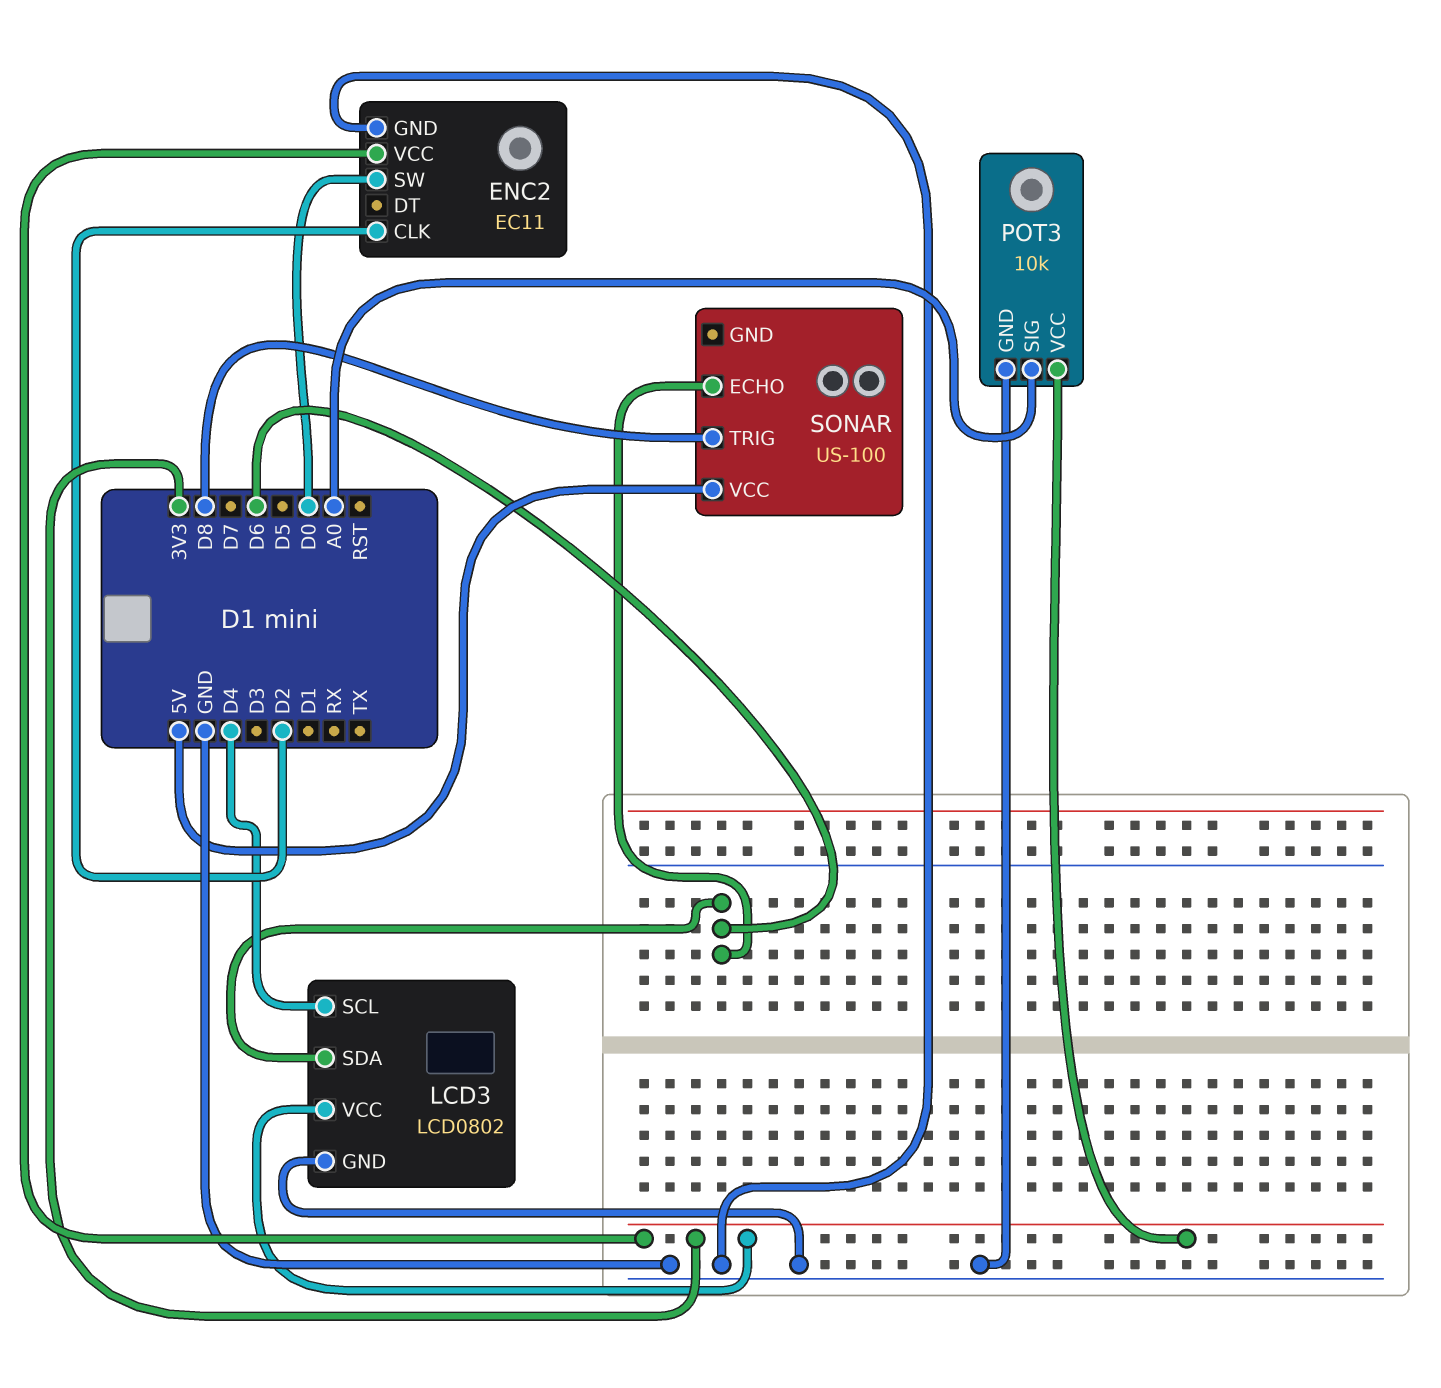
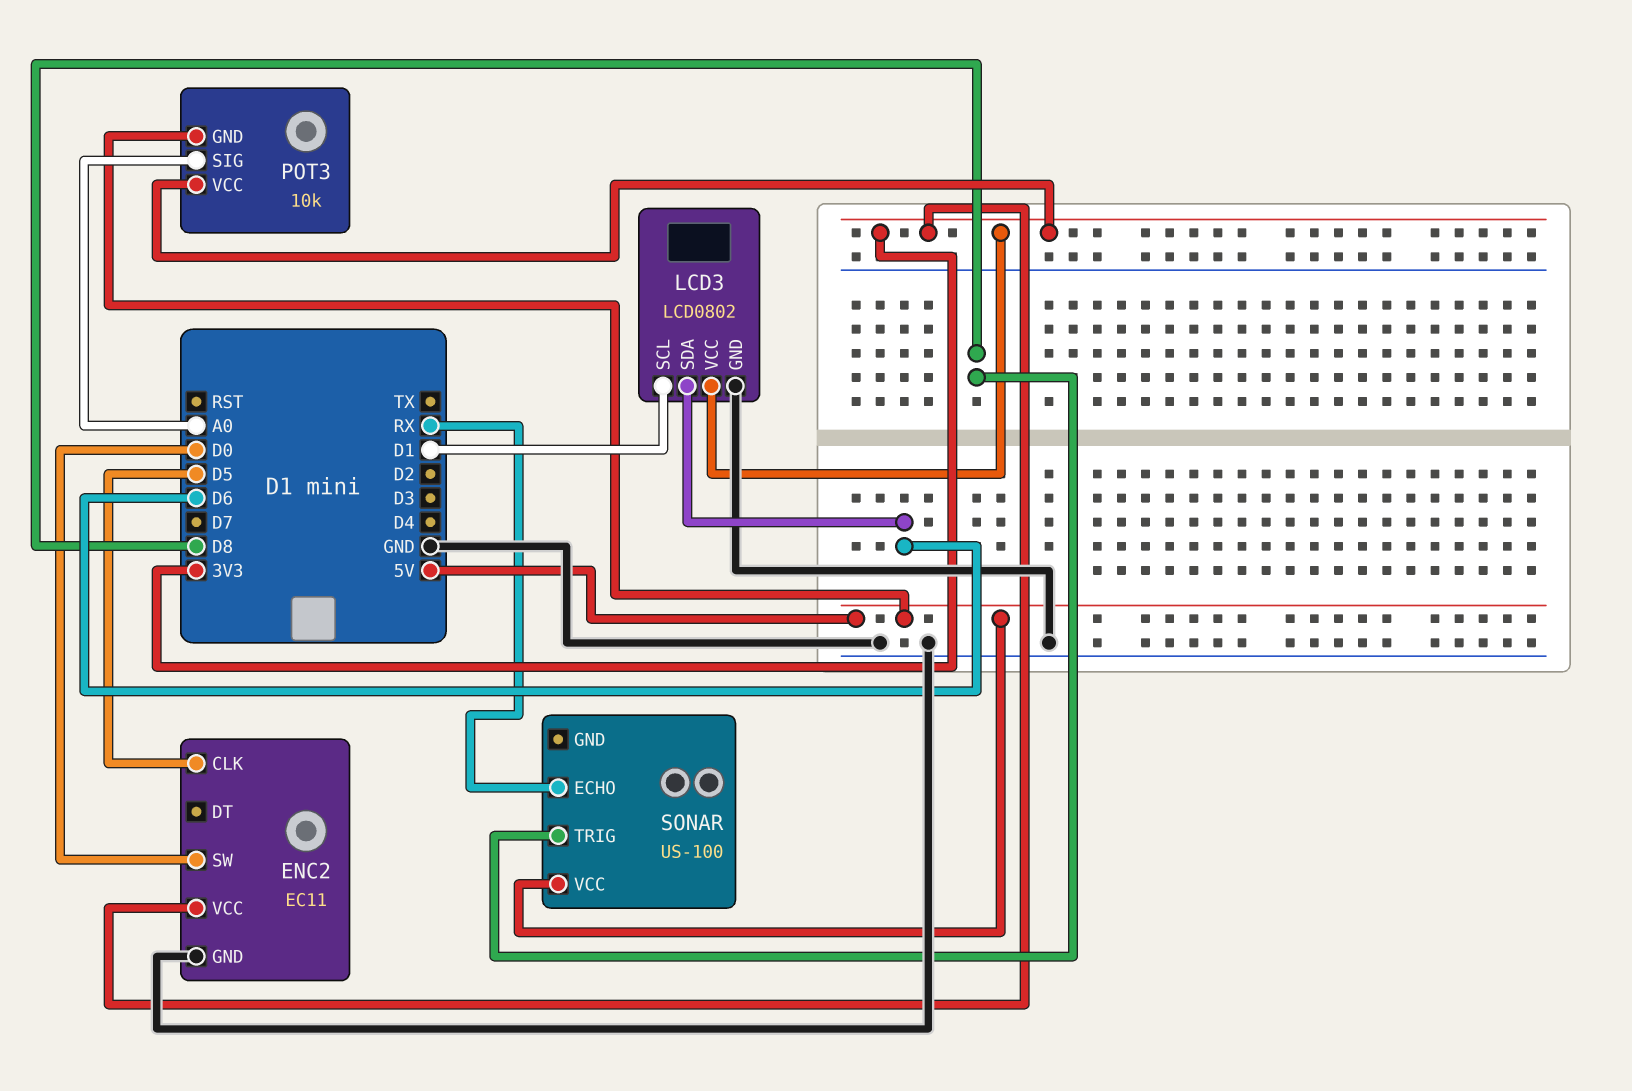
ENC2 pin CLK: D2 -> D5
LCD3 pin SCL: D4 -> D1
POT3 pin GND: GND -> 5V
SONAR pin ECHO: D6 -> RX

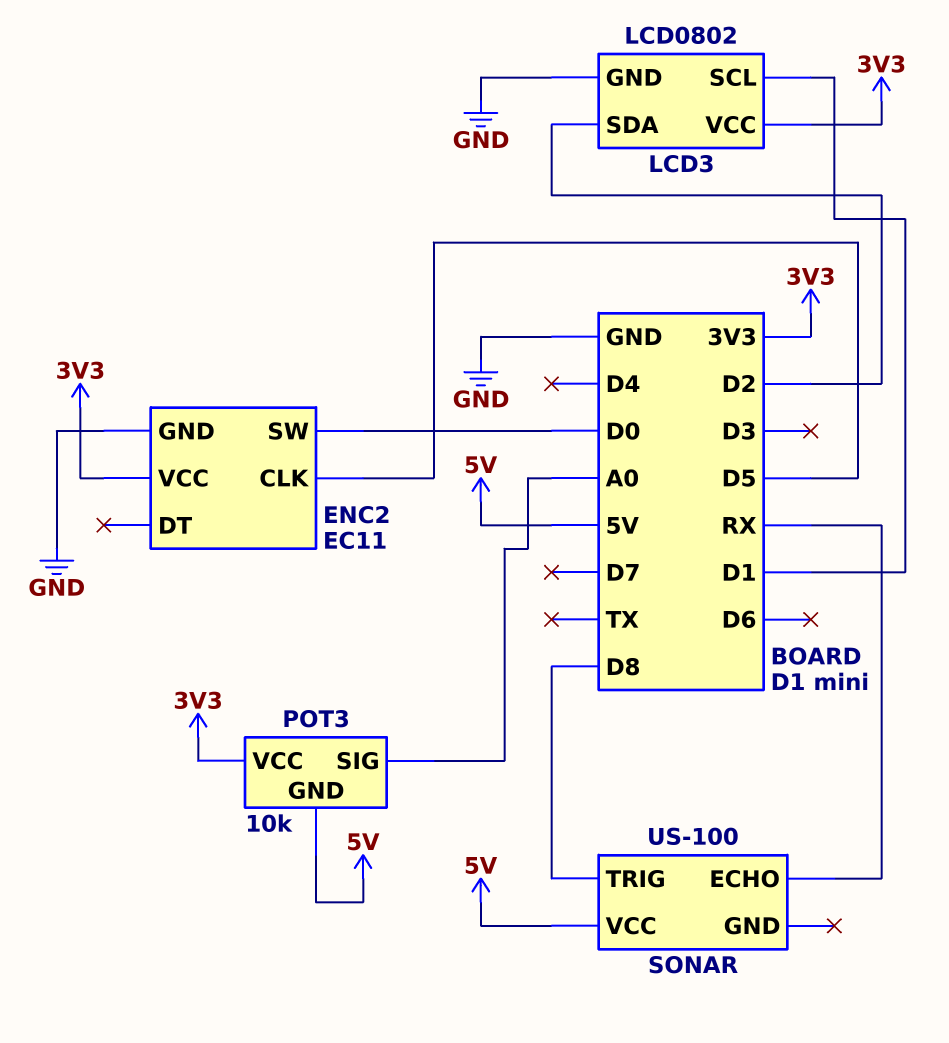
LCD3 pin SDA: D6 -> D2

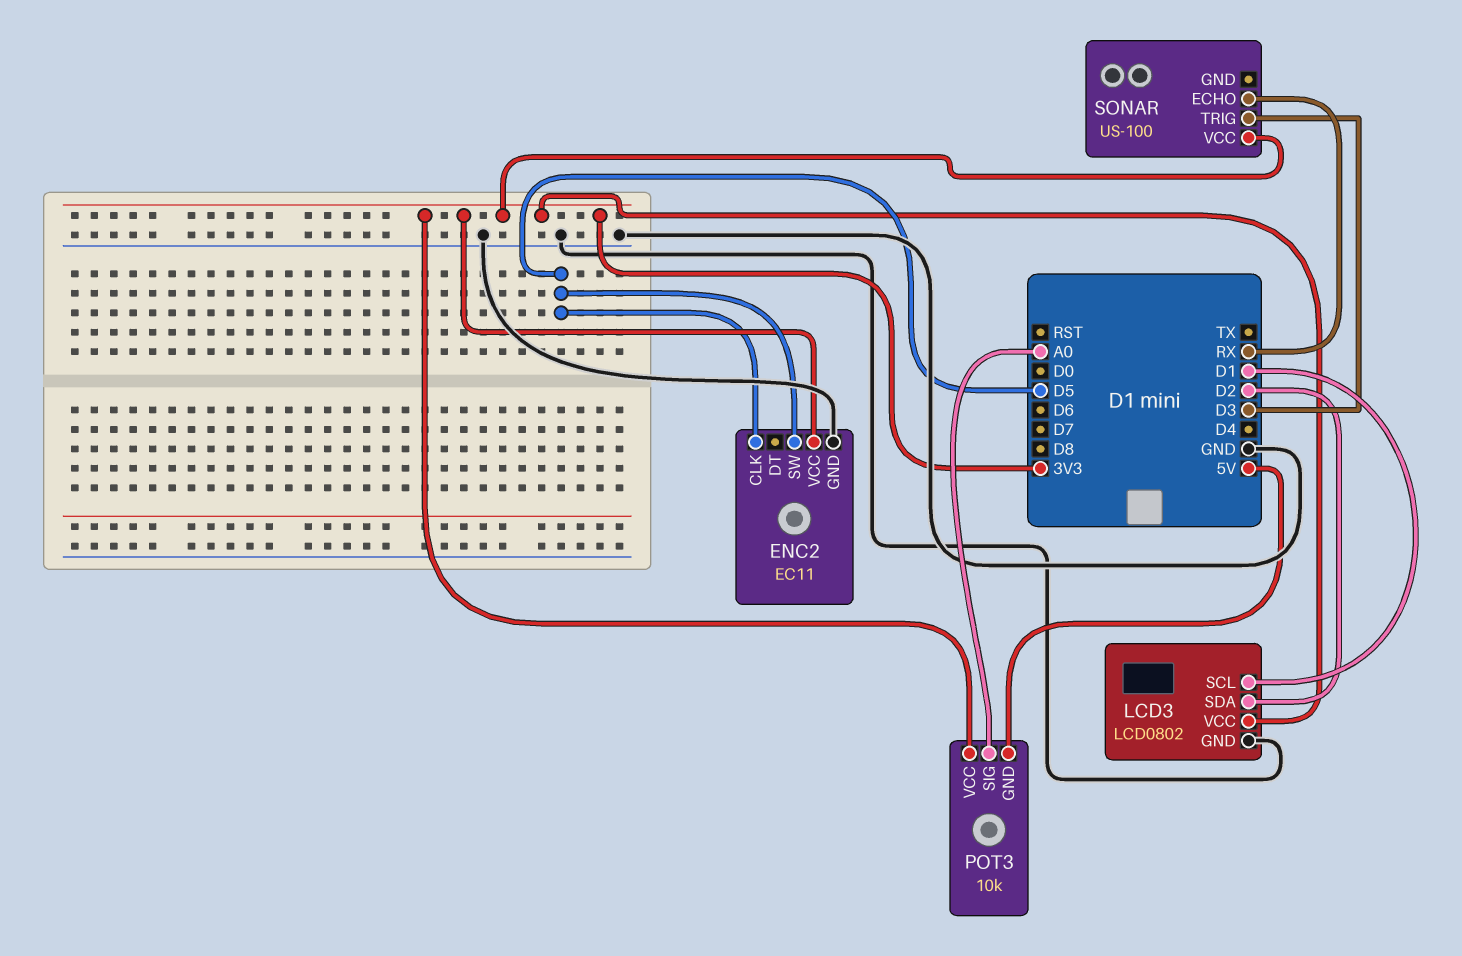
ENC2 pin SW: D0 -> D5
SONAR pin TRIG: D8 -> D3
SONAR pin VCC: 5V -> 3V3

